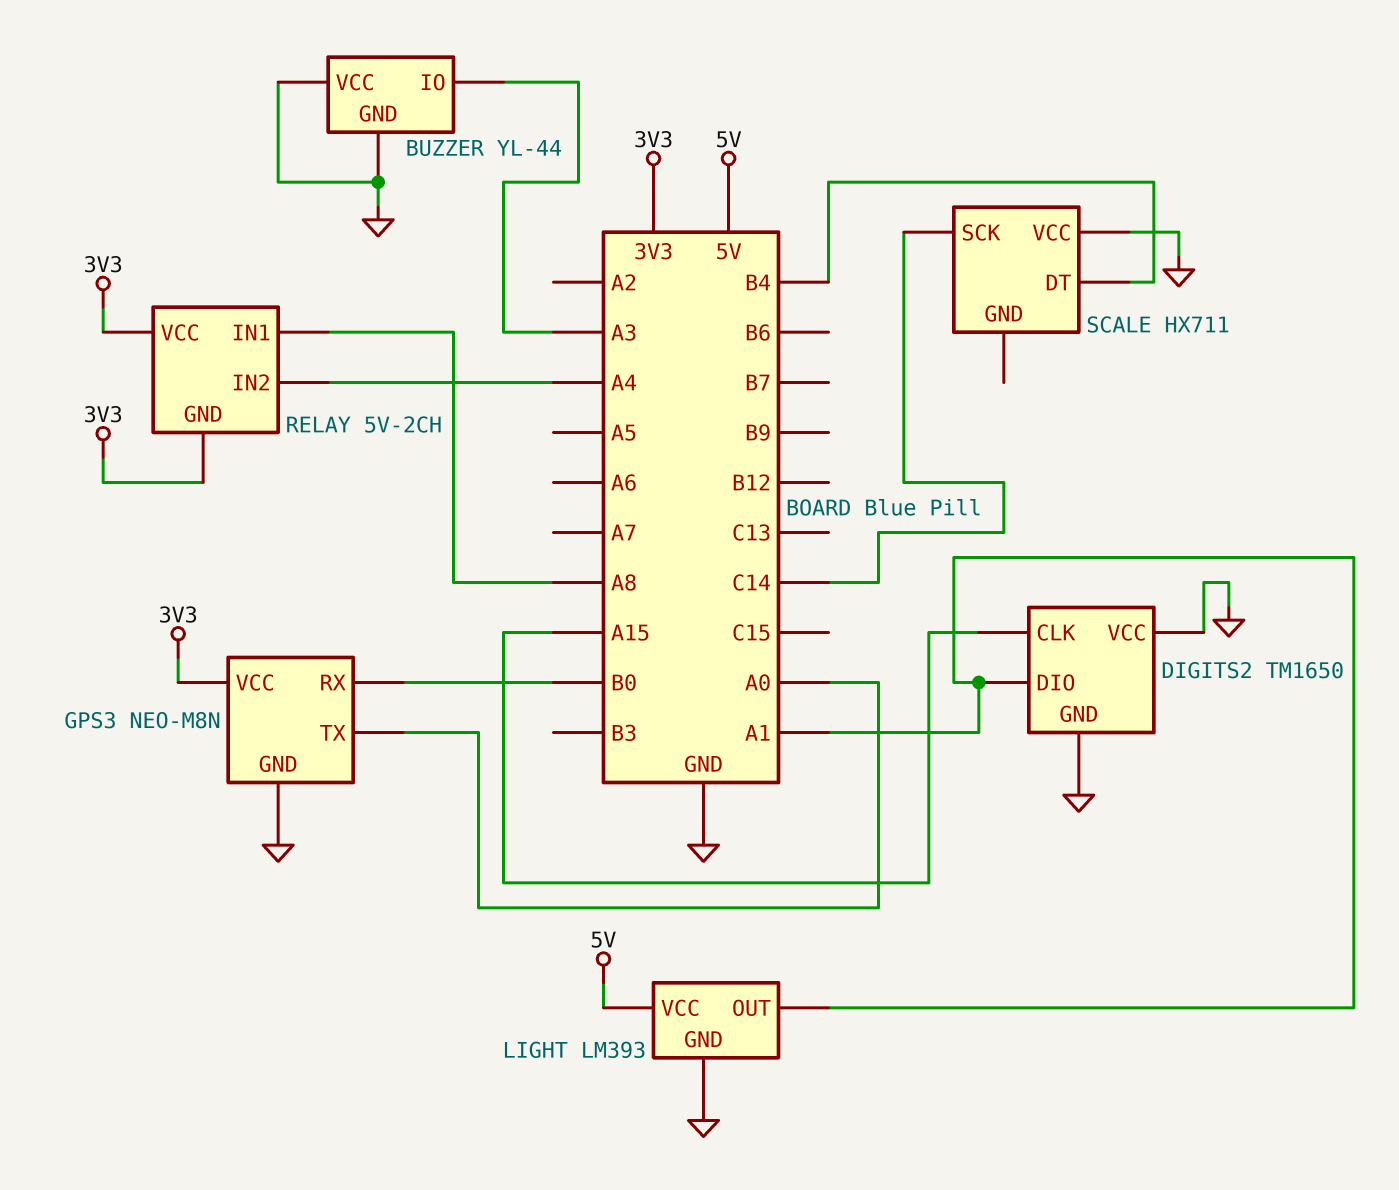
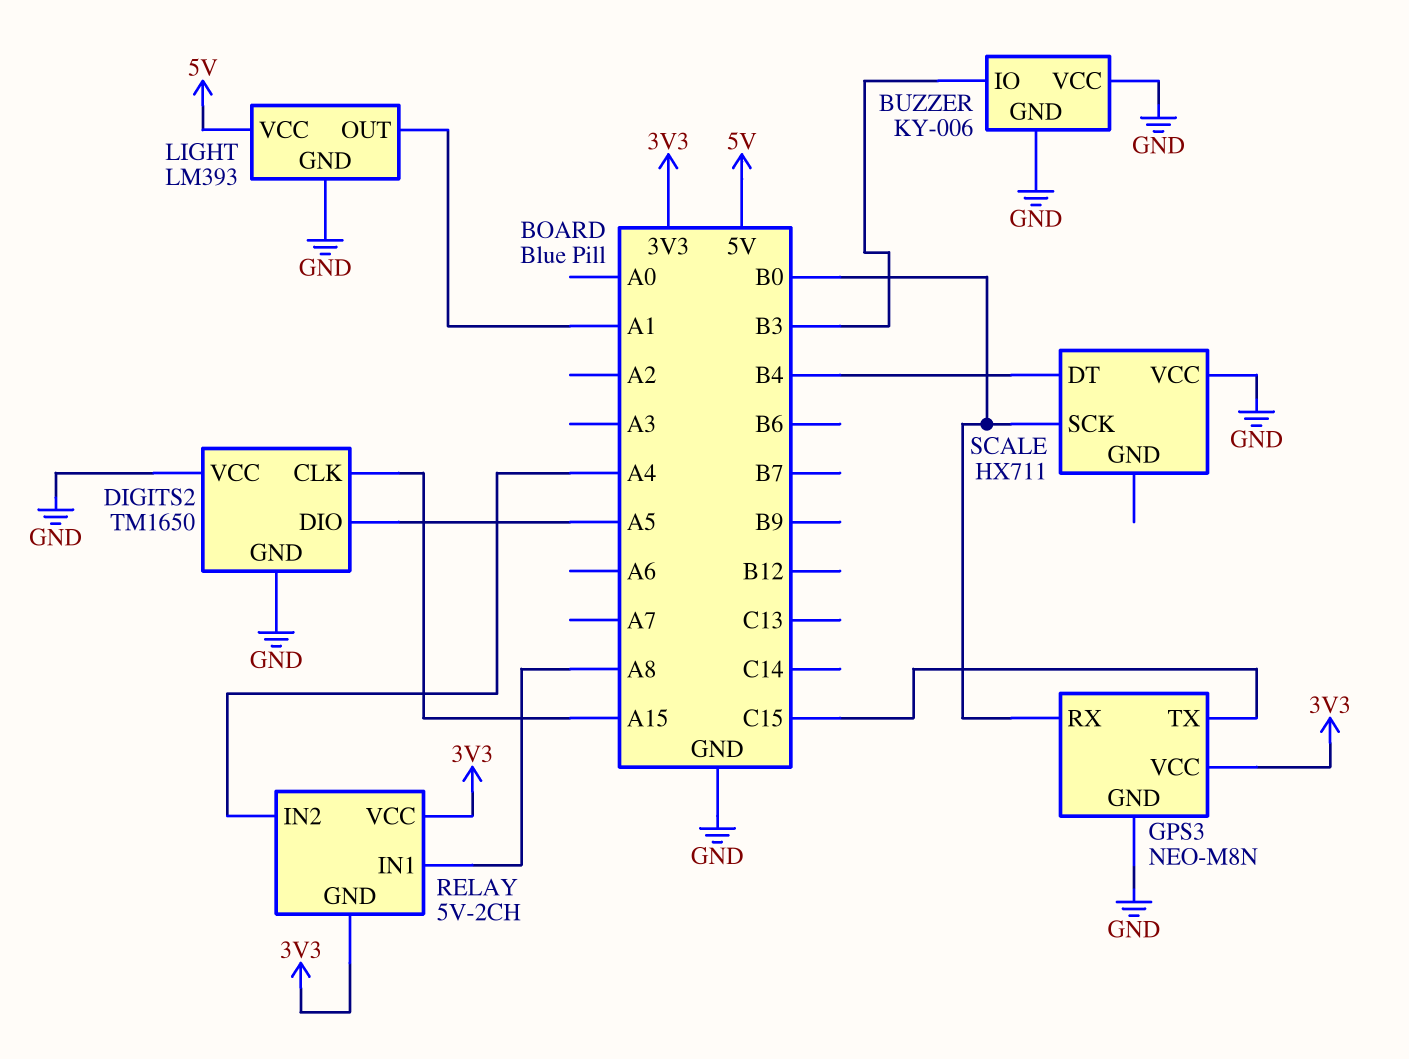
BUZZER: YL-44 -> KY-006
BUZZER pin IO: A3 -> B3
DIGITS2 pin DIO: A1 -> A5
GPS3 pin TX: A0 -> C15
SCALE pin SCK: C14 -> B0

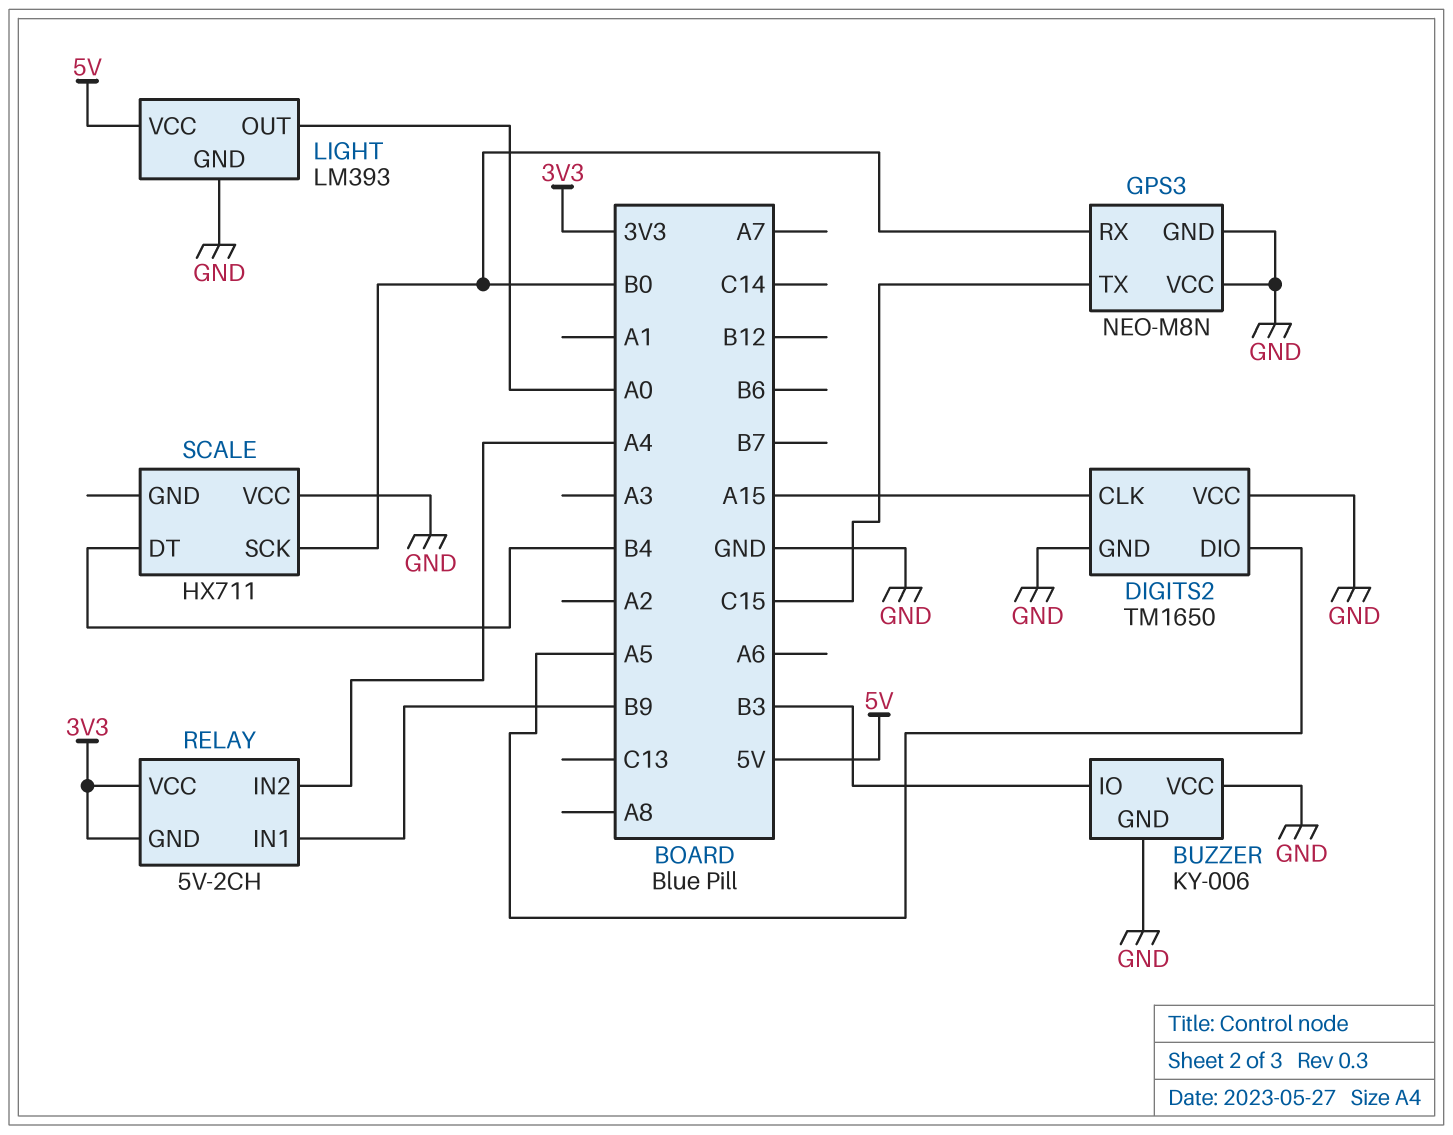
GPS3 pin VCC: 3V3 -> GND
LIGHT pin OUT: A1 -> A0
RELAY pin IN1: A8 -> B9

